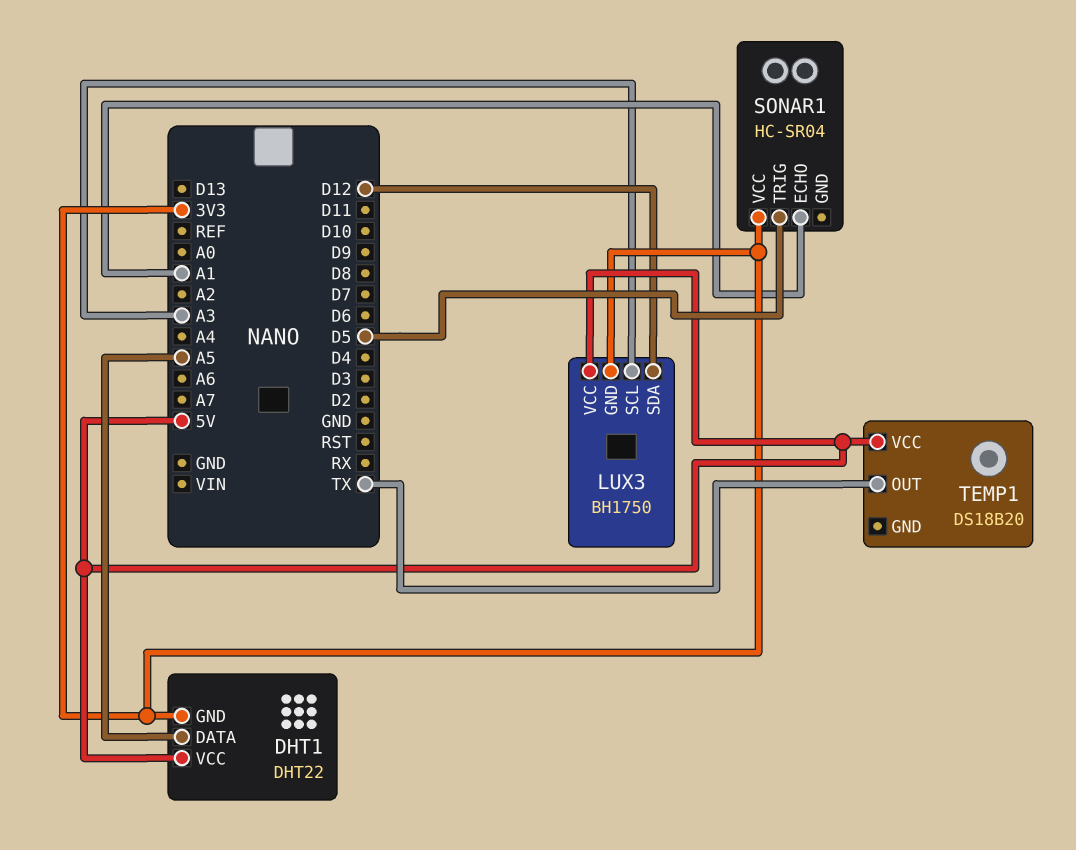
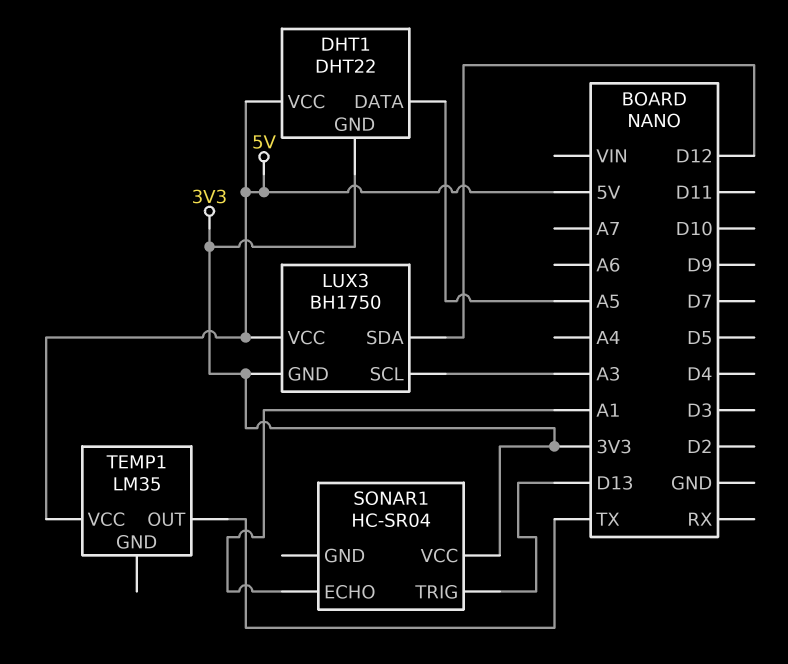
SONAR1 pin TRIG: D5 -> D13
TEMP1: DS18B20 -> LM35

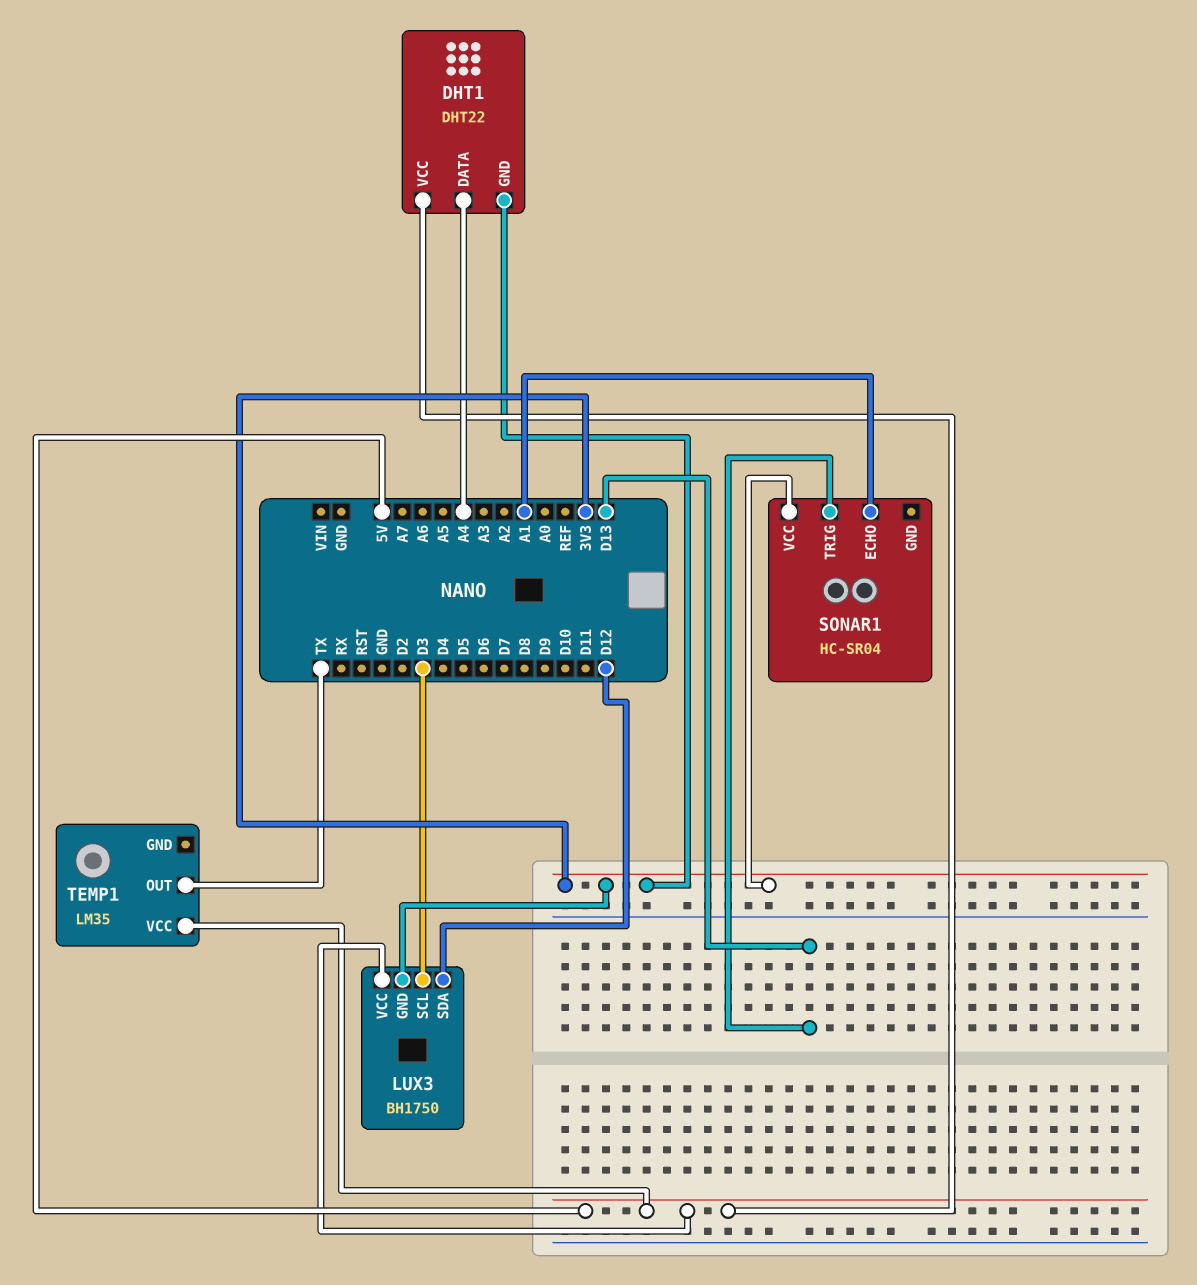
DHT1 pin DATA: A5 -> A4
LUX3 pin SCL: A3 -> D3

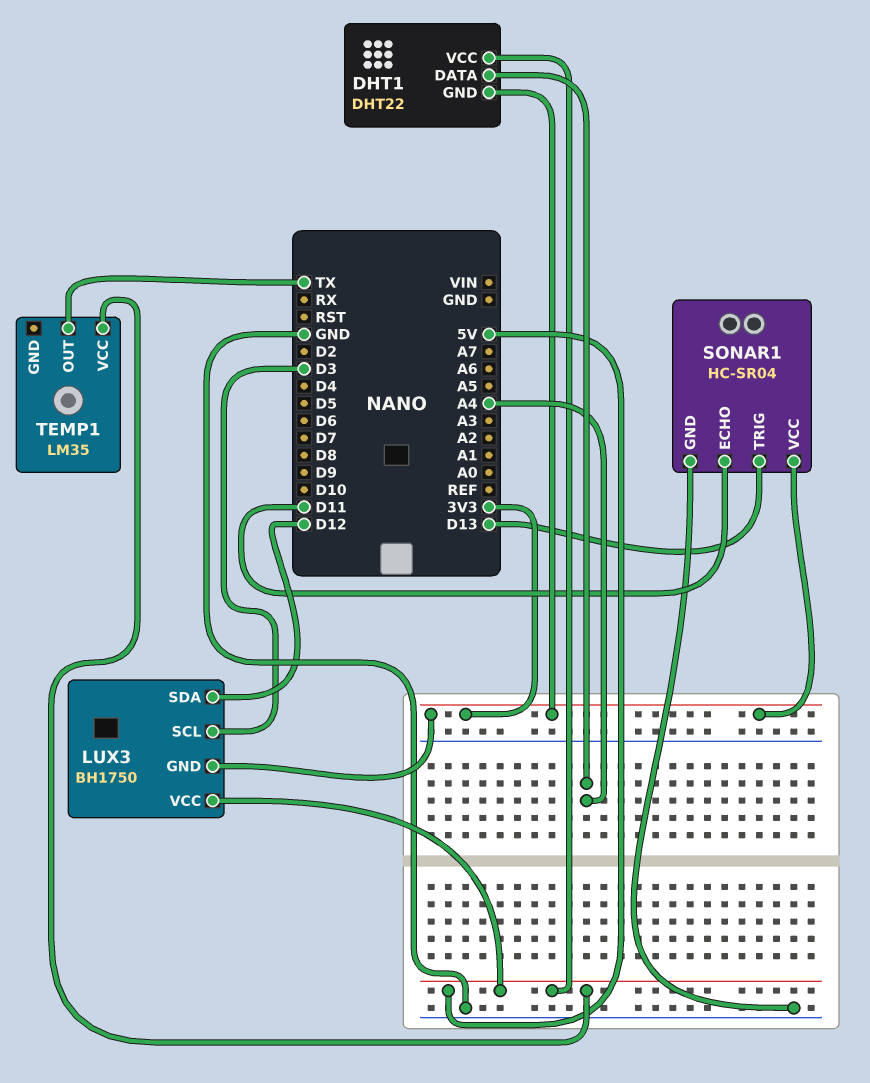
SONAR1 pin ECHO: A1 -> D11
SONAR1 pin GND: none -> GND

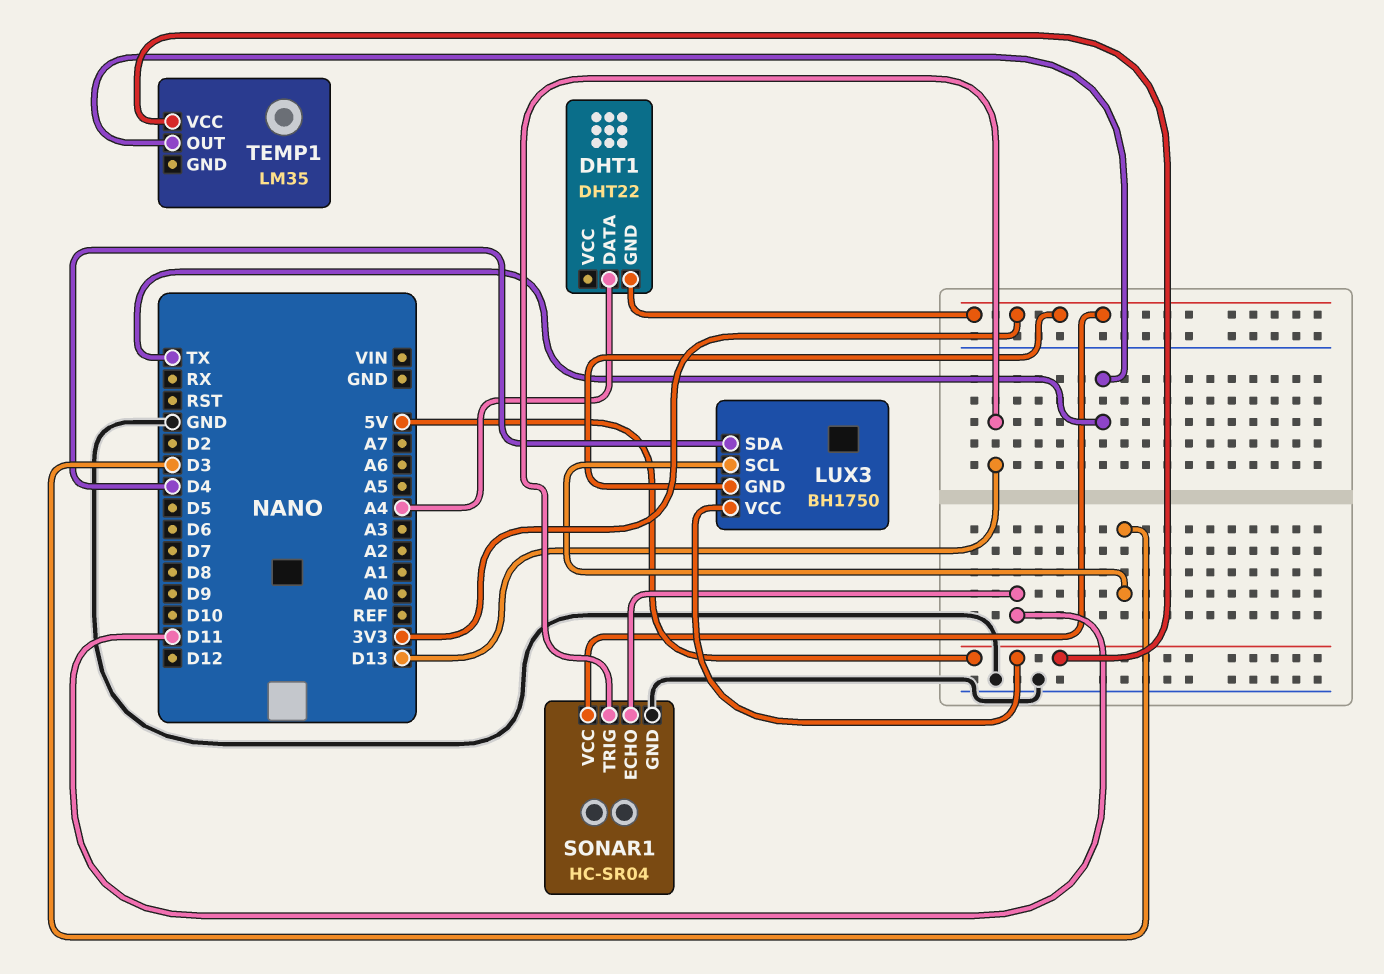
DHT1 pin VCC: 5V -> none
LUX3 pin SDA: D12 -> D4

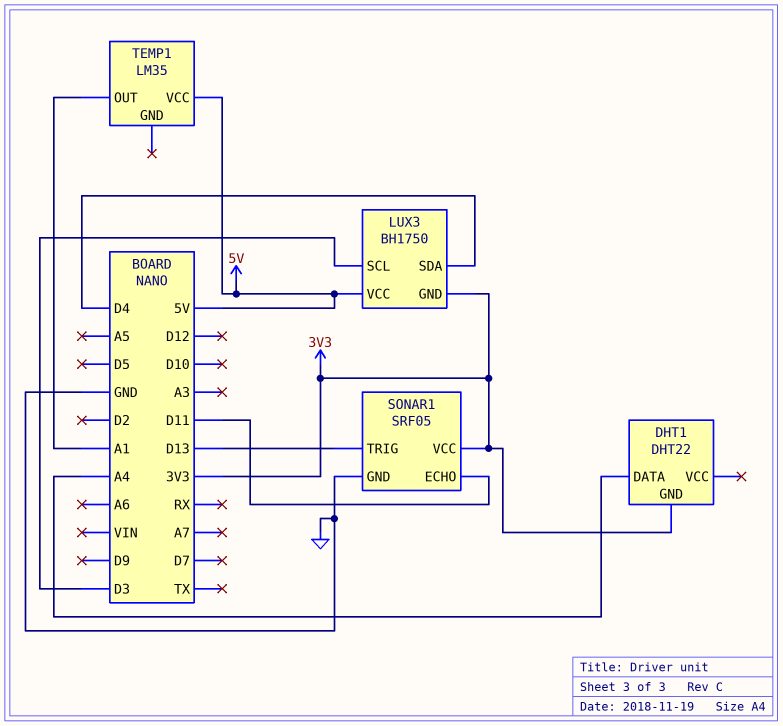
SONAR1: HC-SR04 -> SRF05
TEMP1 pin OUT: TX -> A1

